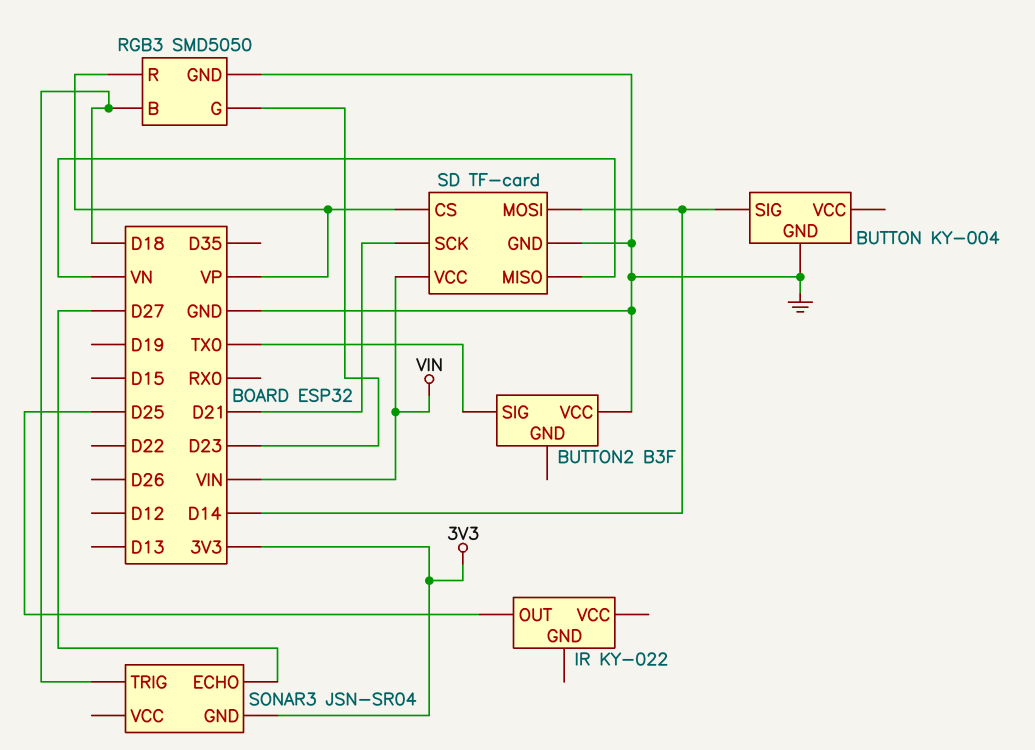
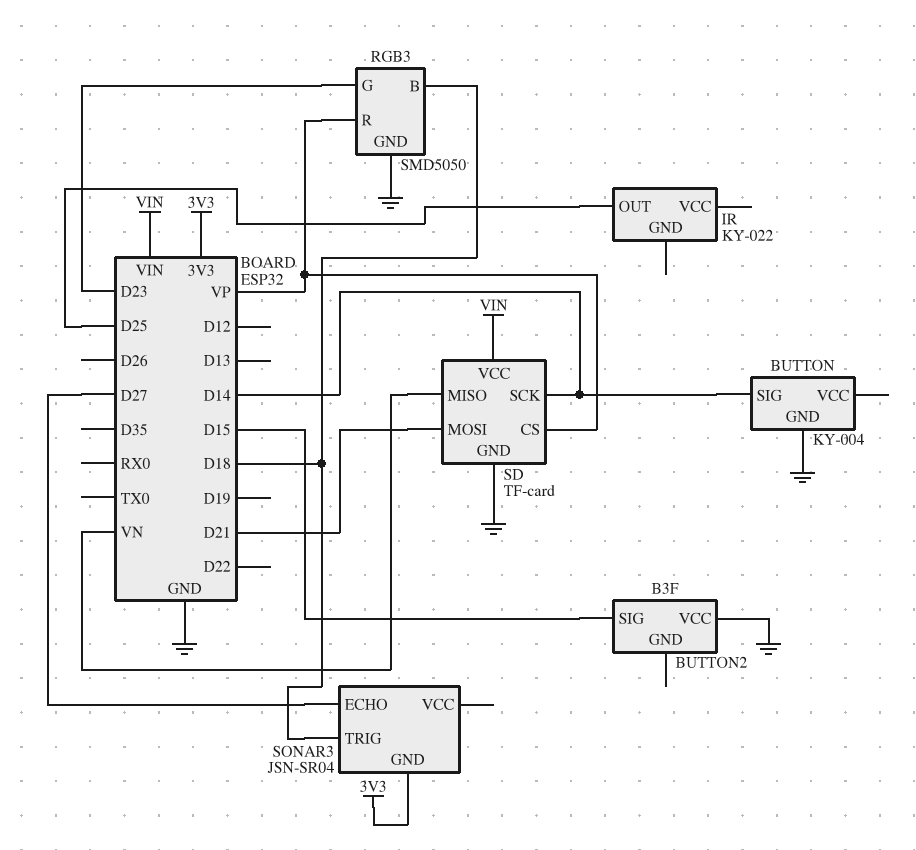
BUTTON2 pin SIG: TX0 -> D15
SD pin MOSI: D14 -> D21
SD pin SCK: D21 -> D14

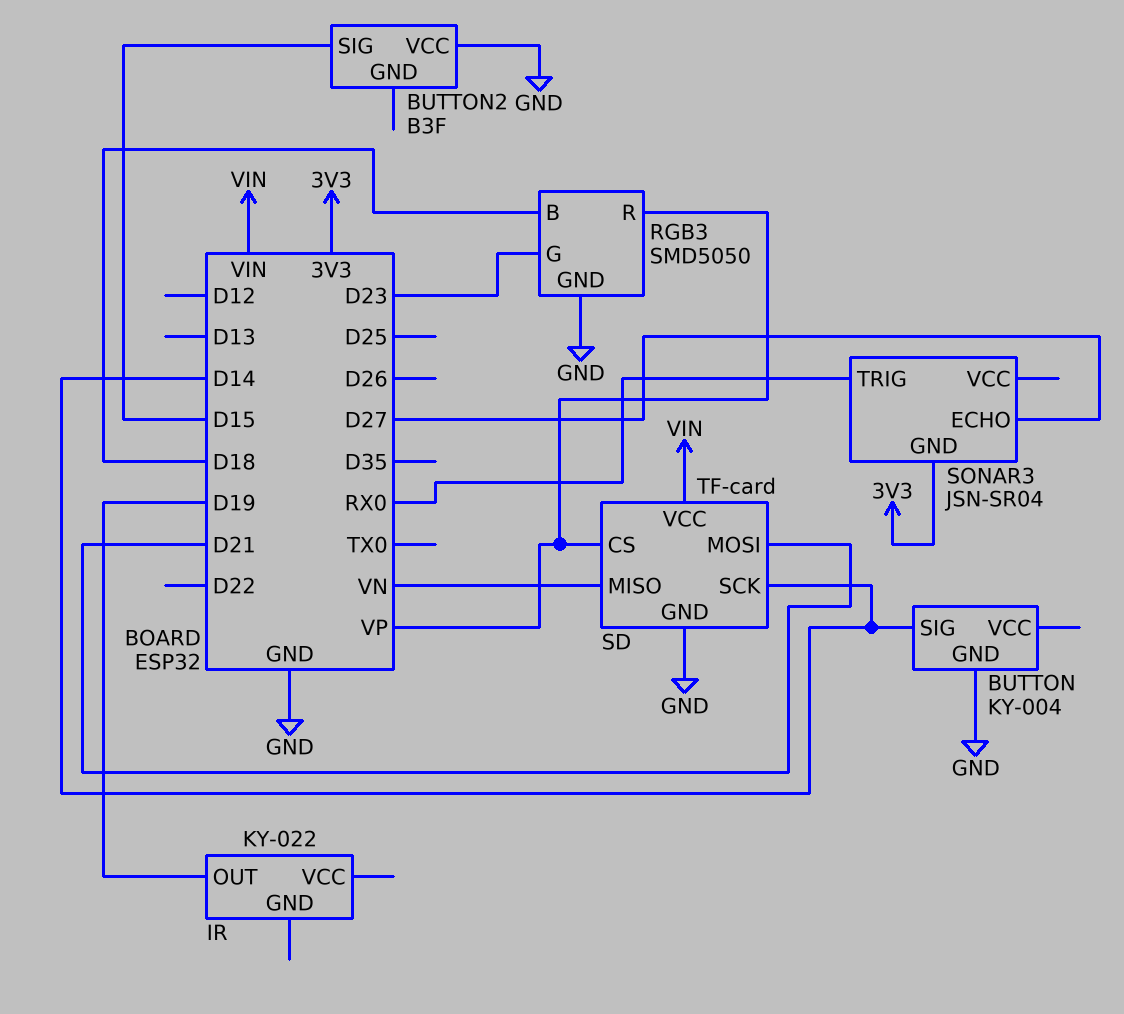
IR pin OUT: D25 -> D19
SONAR3 pin TRIG: D18 -> RX0

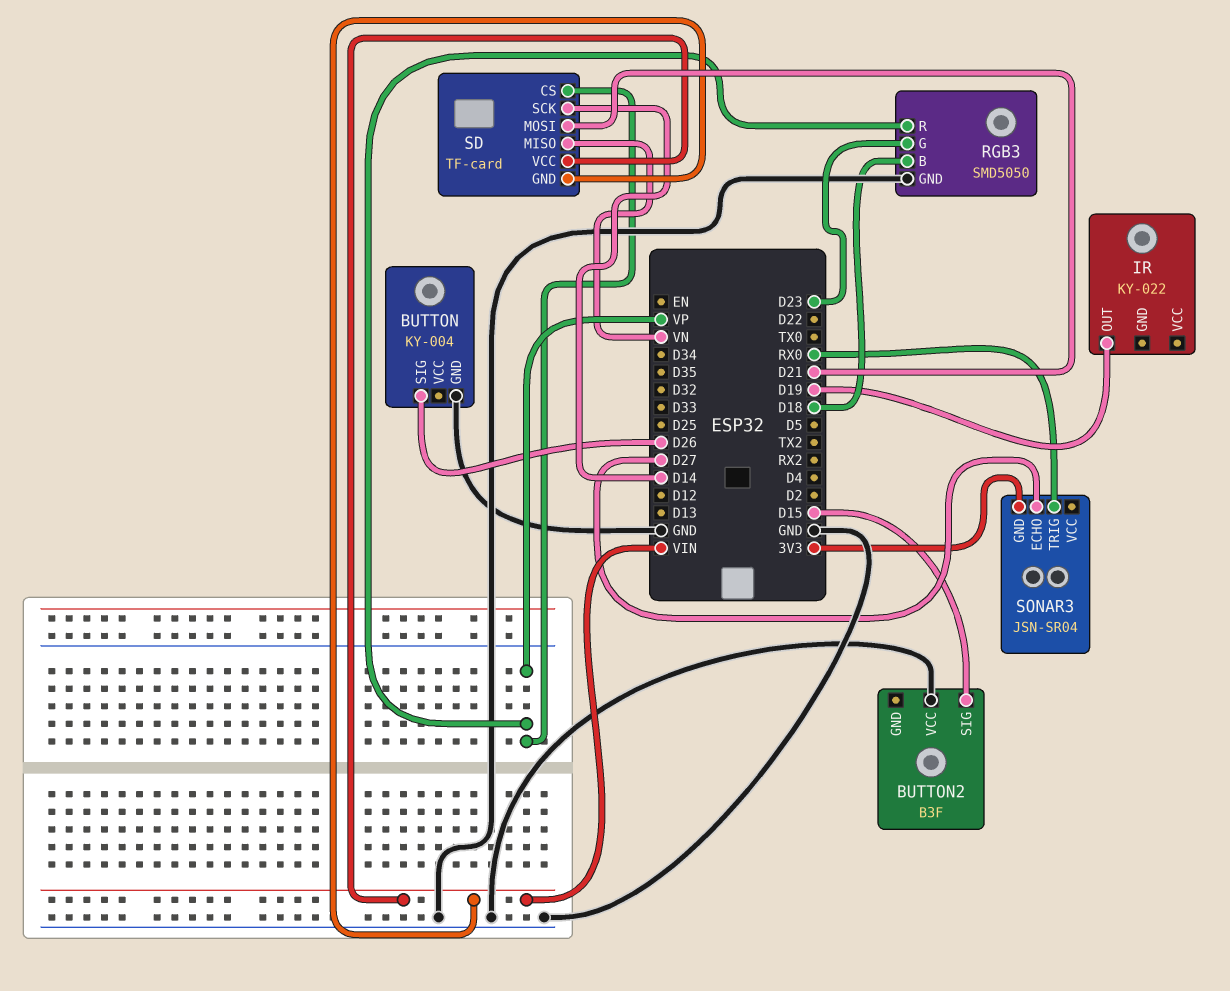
BUTTON pin SIG: D14 -> D26
SD pin GND: GND -> VIN

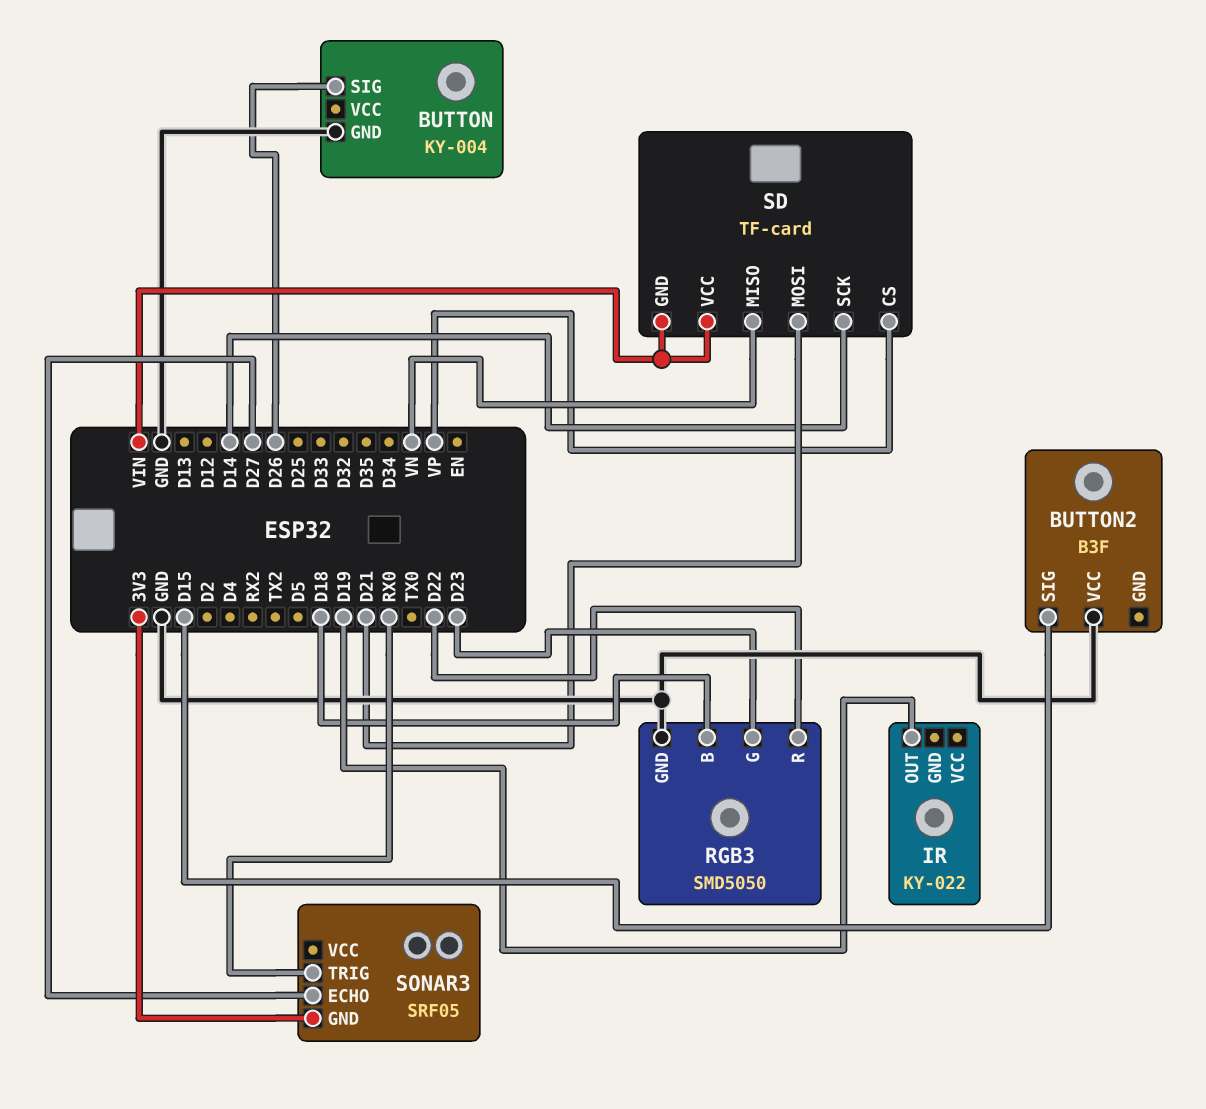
RGB3 pin R: VP -> D22
SONAR3: JSN-SR04 -> SRF05

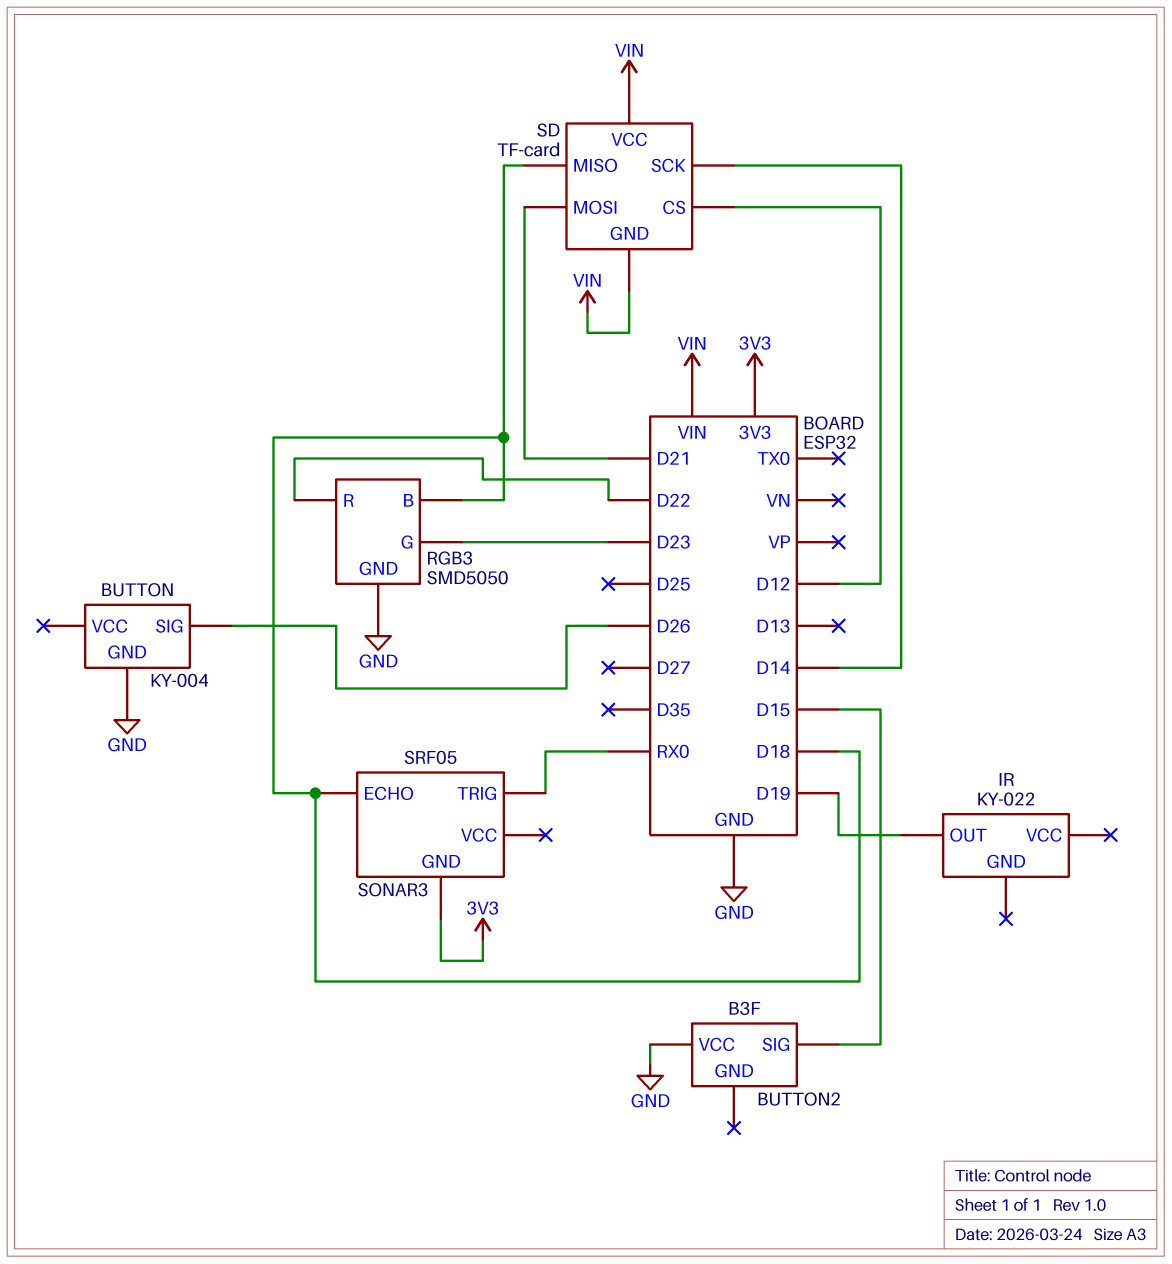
SD pin CS: VP -> D12
SD pin MISO: VN -> D18
SONAR3 pin ECHO: D27 -> D18

